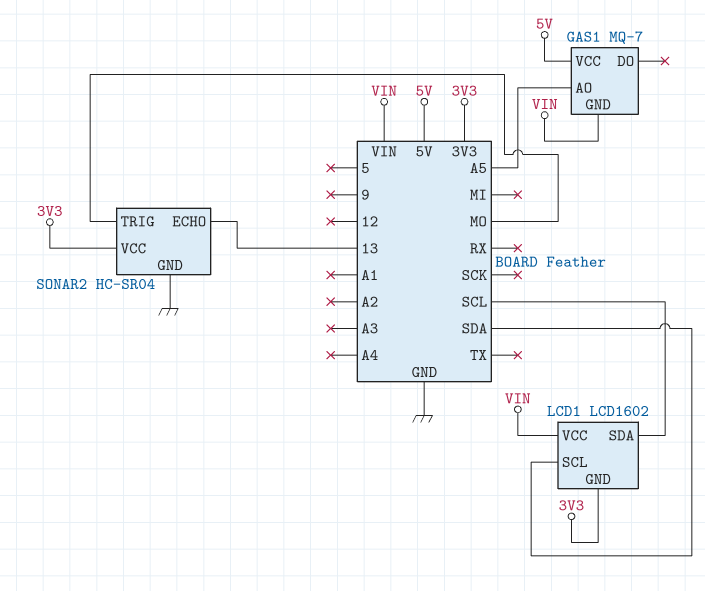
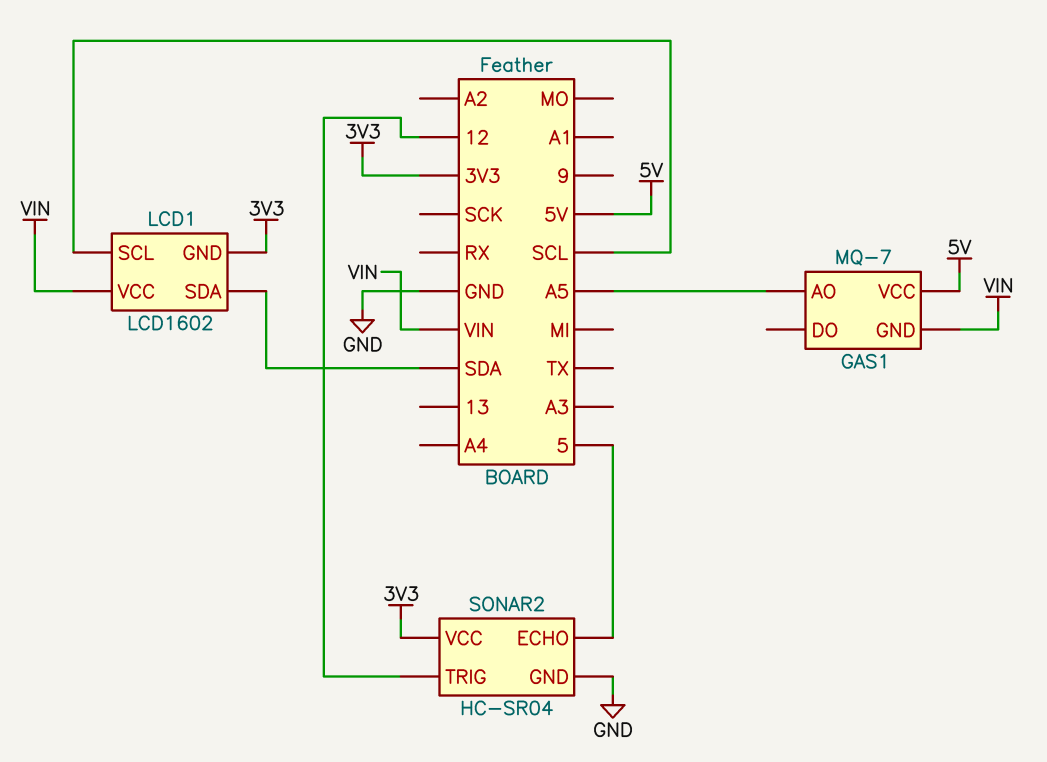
LCD1 pin SCL: SDA -> SCL
LCD1 pin SDA: SCL -> SDA
SONAR2 pin ECHO: 13 -> 5
SONAR2 pin TRIG: MO -> 12

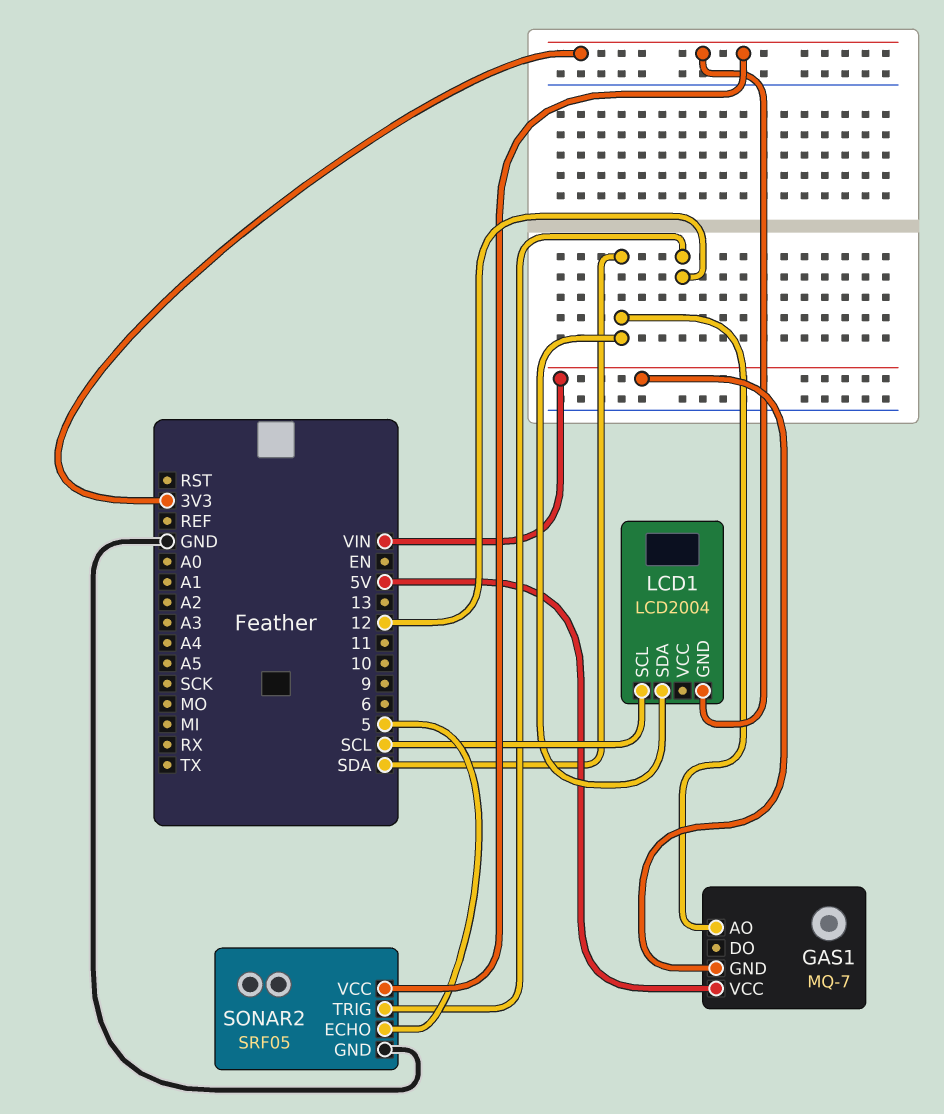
GAS1 pin AO: A5 -> SDA
LCD1: LCD1602 -> LCD2004
LCD1 pin VCC: VIN -> none
SONAR2: HC-SR04 -> SRF05

